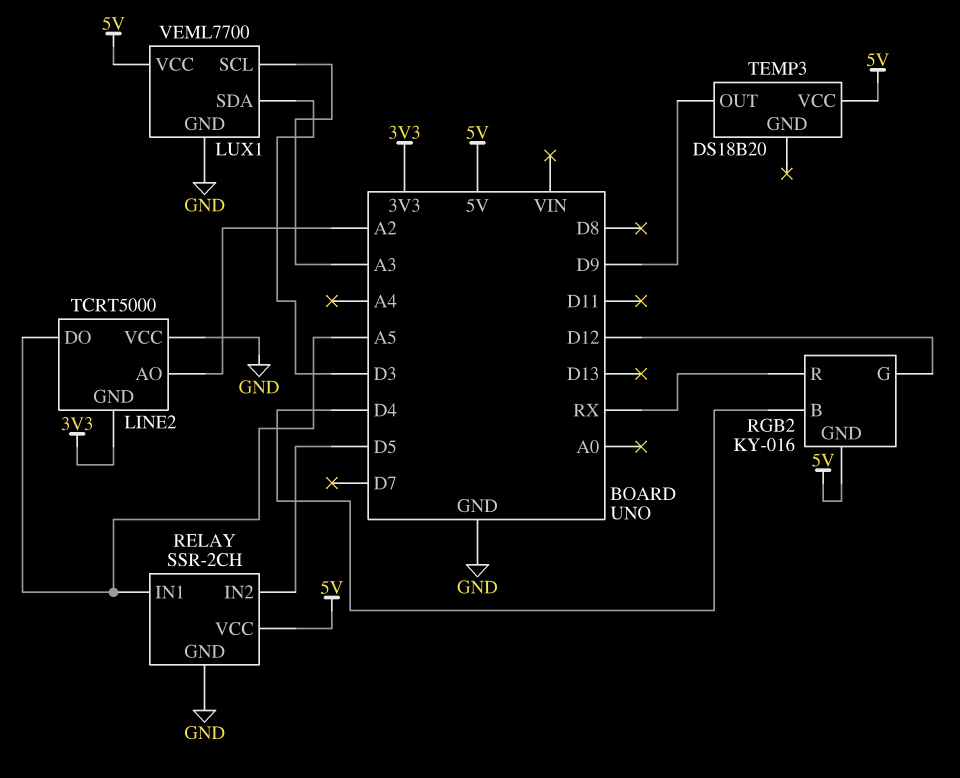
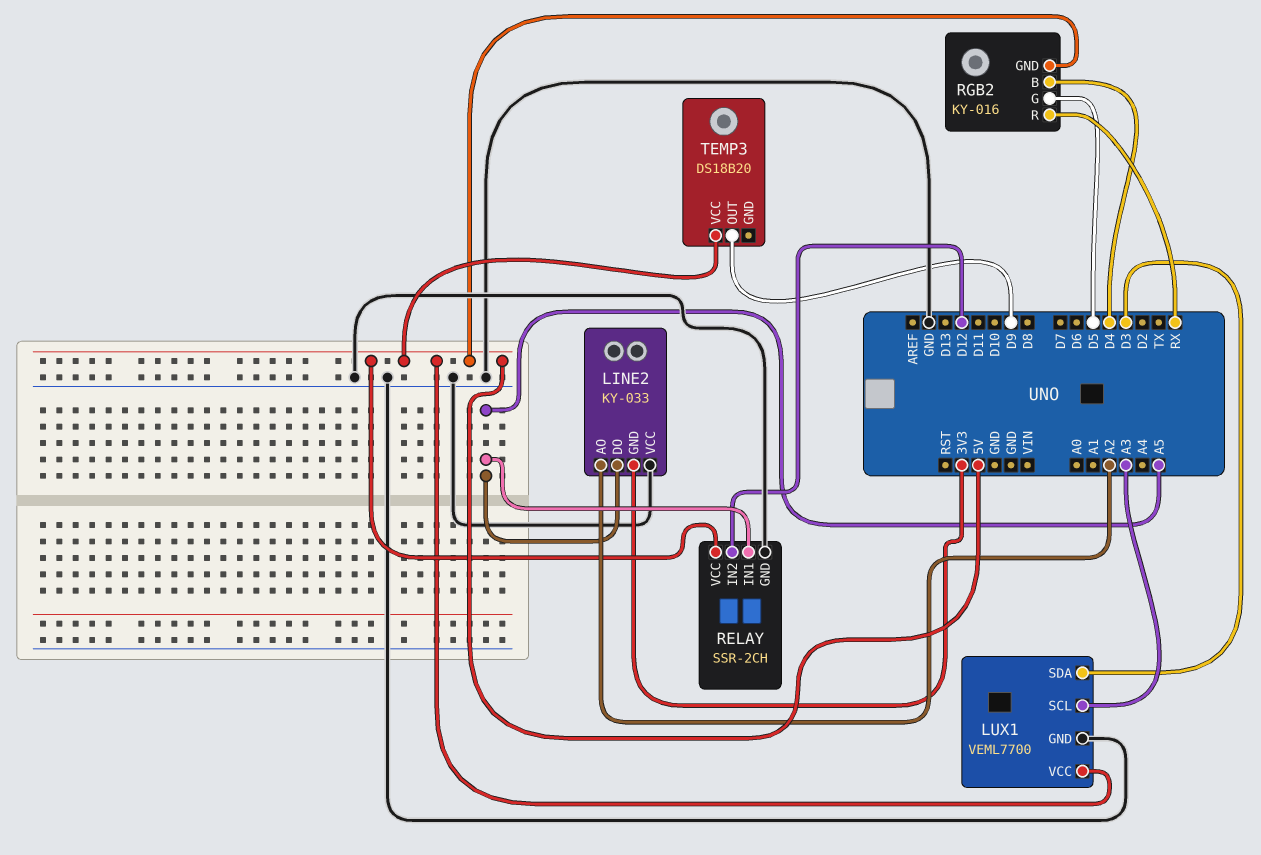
LINE2: TCRT5000 -> KY-033
RELAY pin IN2: D5 -> D12
RGB2 pin G: D12 -> D5

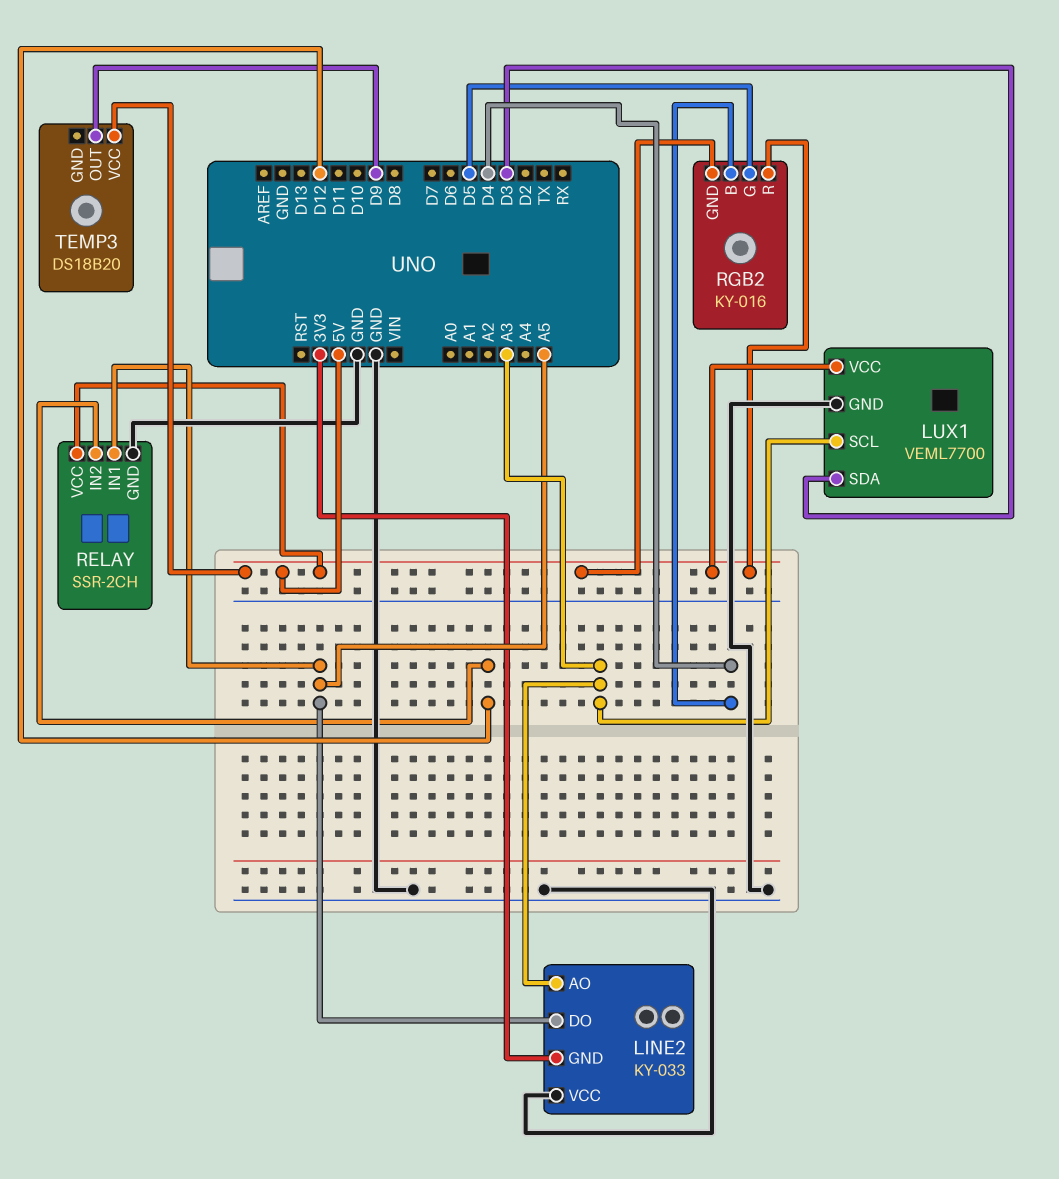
LINE2 pin AO: A2 -> A3
RGB2 pin R: RX -> 5V

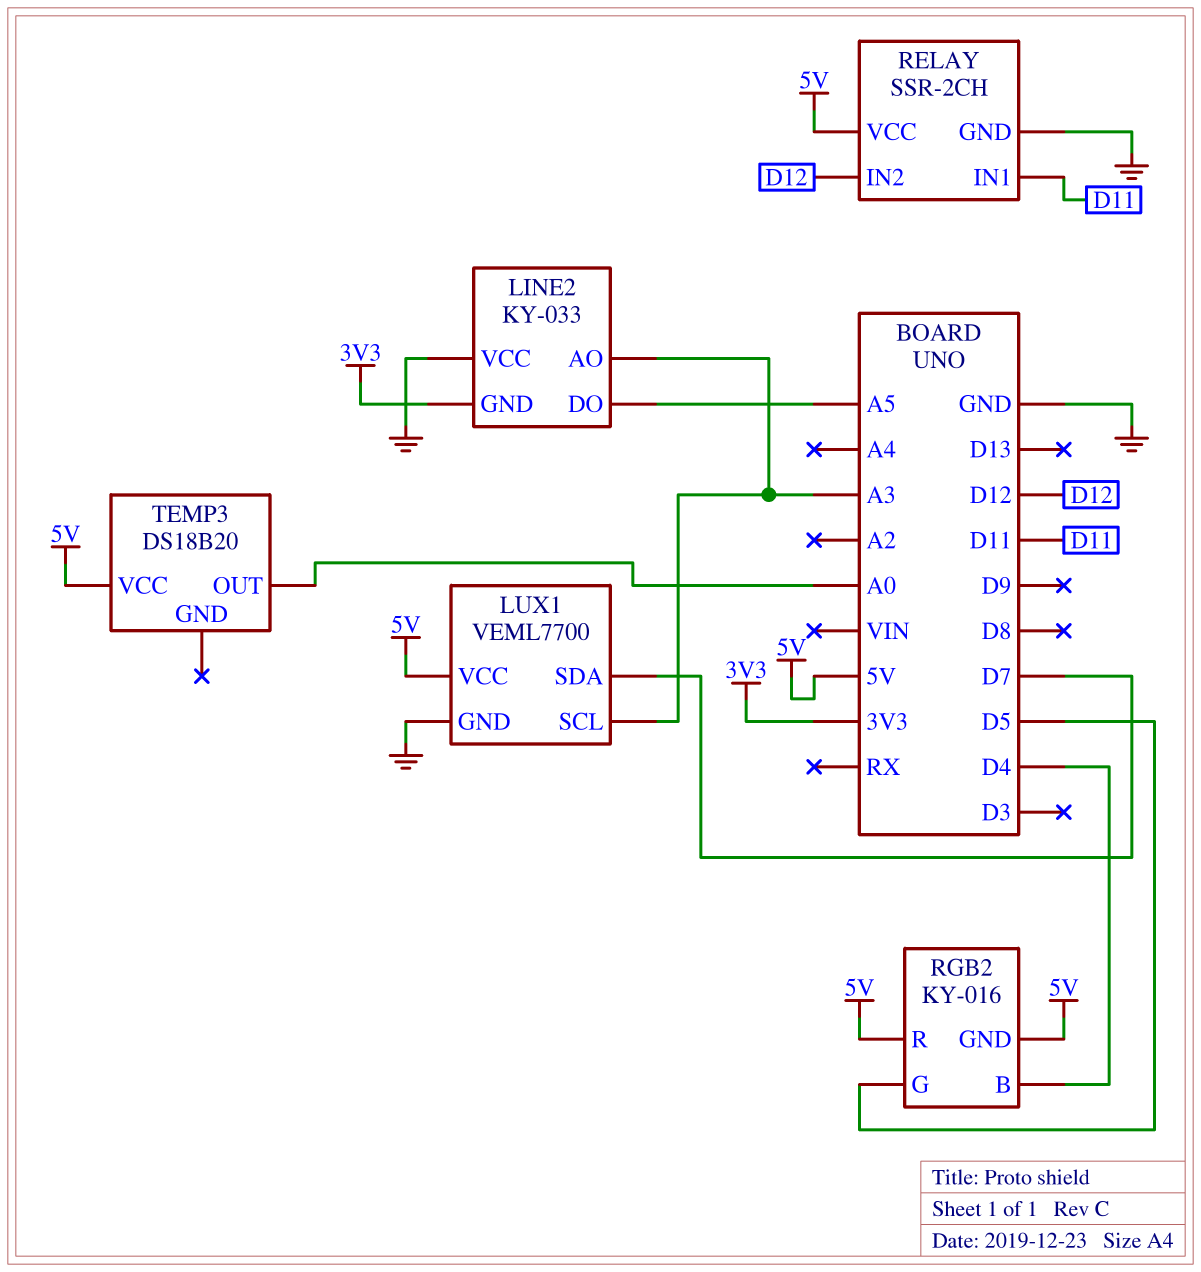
LUX1 pin SDA: D3 -> D7
RELAY pin IN1: A5 -> D11
TEMP3 pin OUT: D9 -> A0

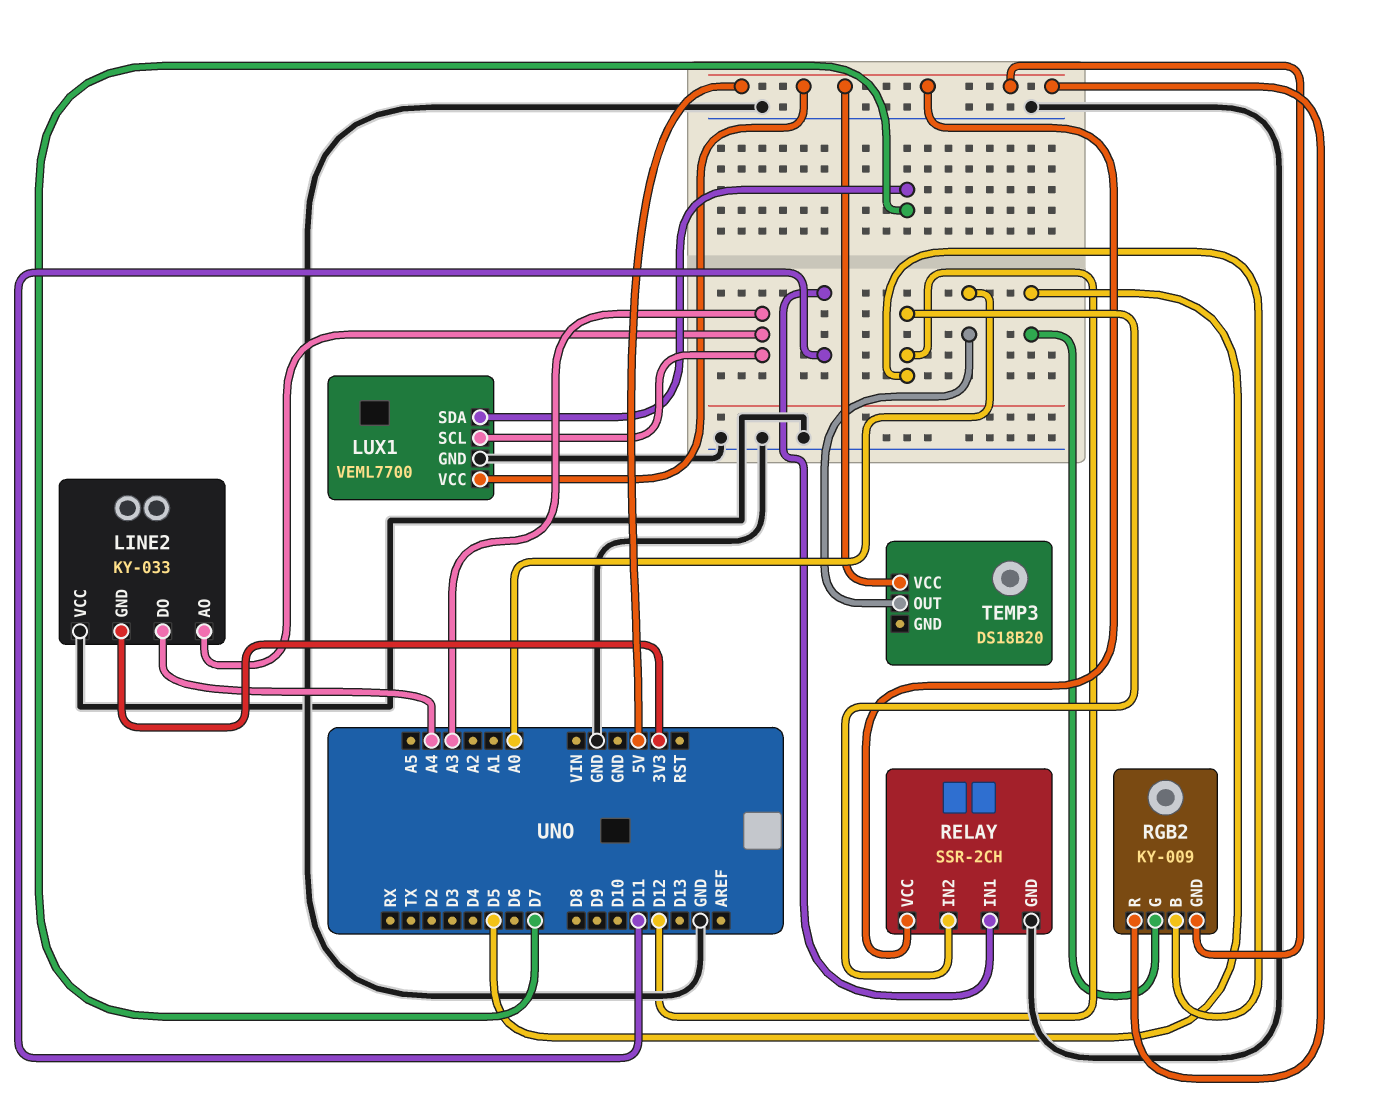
LINE2 pin DO: A5 -> A4
RGB2: KY-016 -> KY-009
RGB2 pin B: D4 -> D12

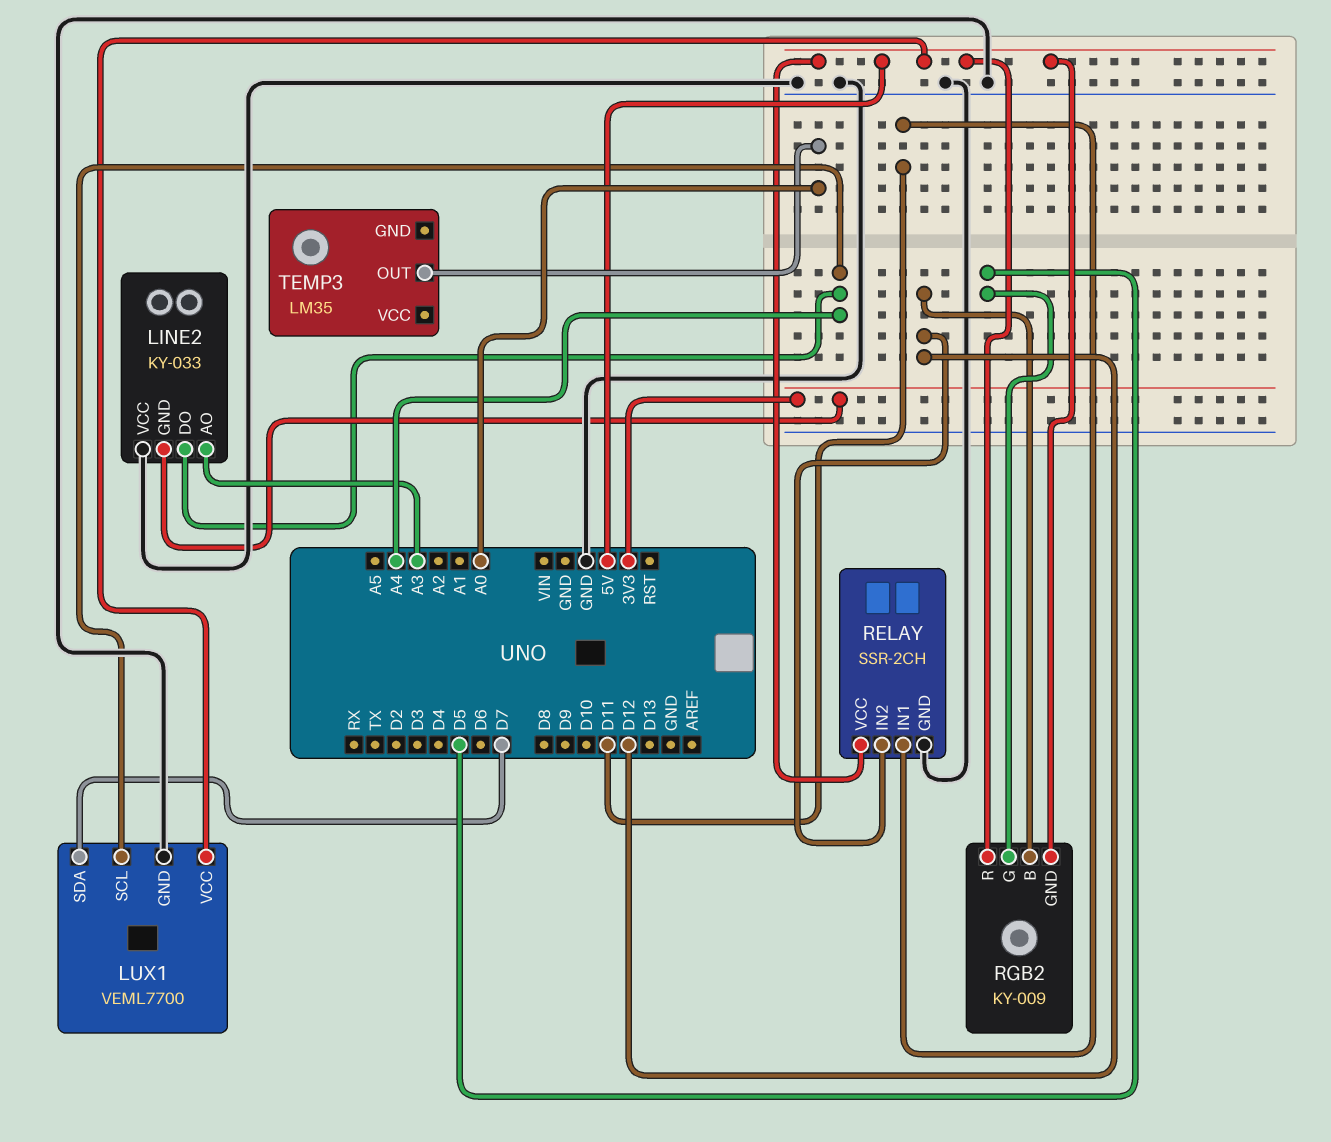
LUX1 pin SCL: A3 -> A4
TEMP3: DS18B20 -> LM35
TEMP3 pin VCC: 5V -> none

